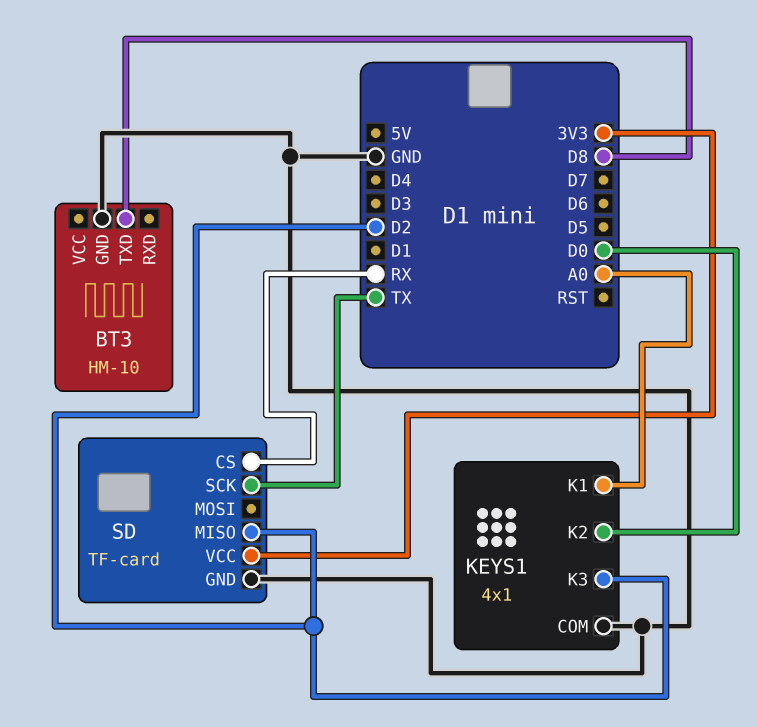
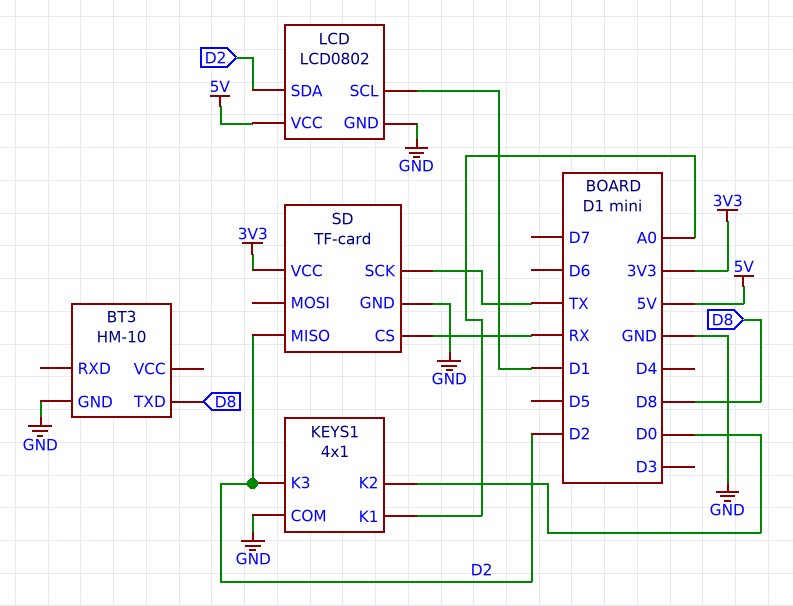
LCD: none -> LCD0802
LCD pin GND: none -> GND
LCD pin SCL: none -> D1
LCD pin SDA: none -> D2
LCD pin VCC: none -> 5V

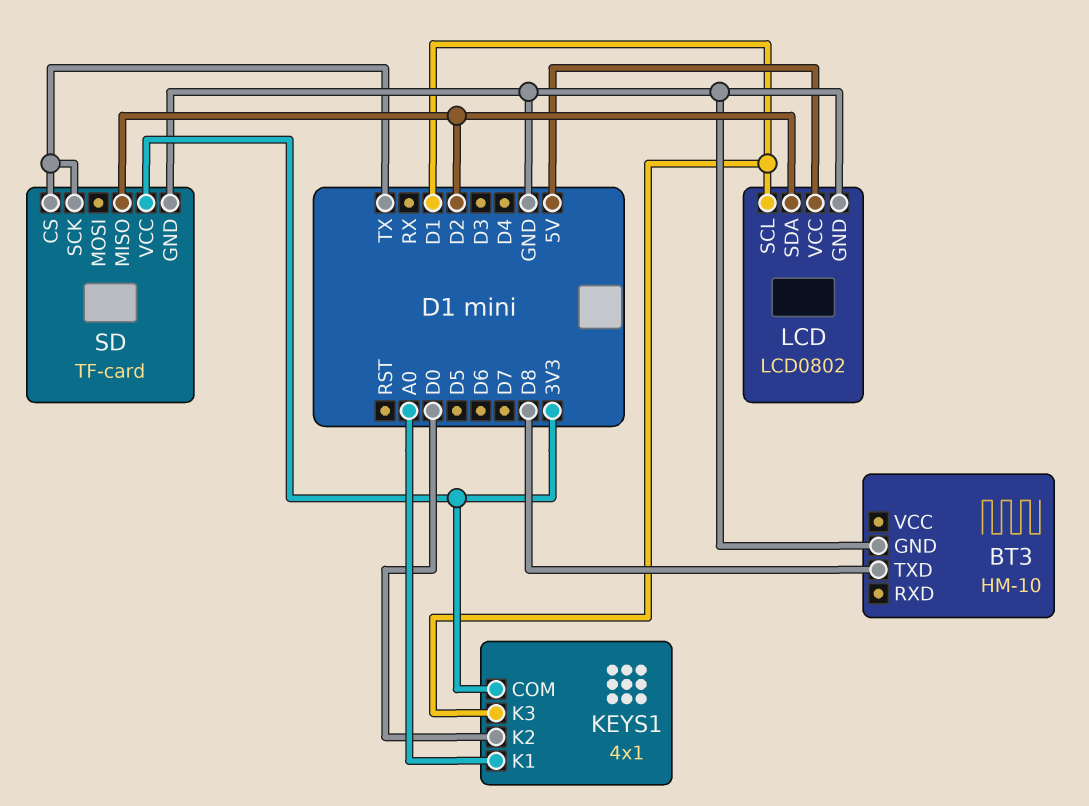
KEYS1 pin COM: GND -> 3V3
KEYS1 pin K3: D2 -> D1
SD pin CS: RX -> TX

